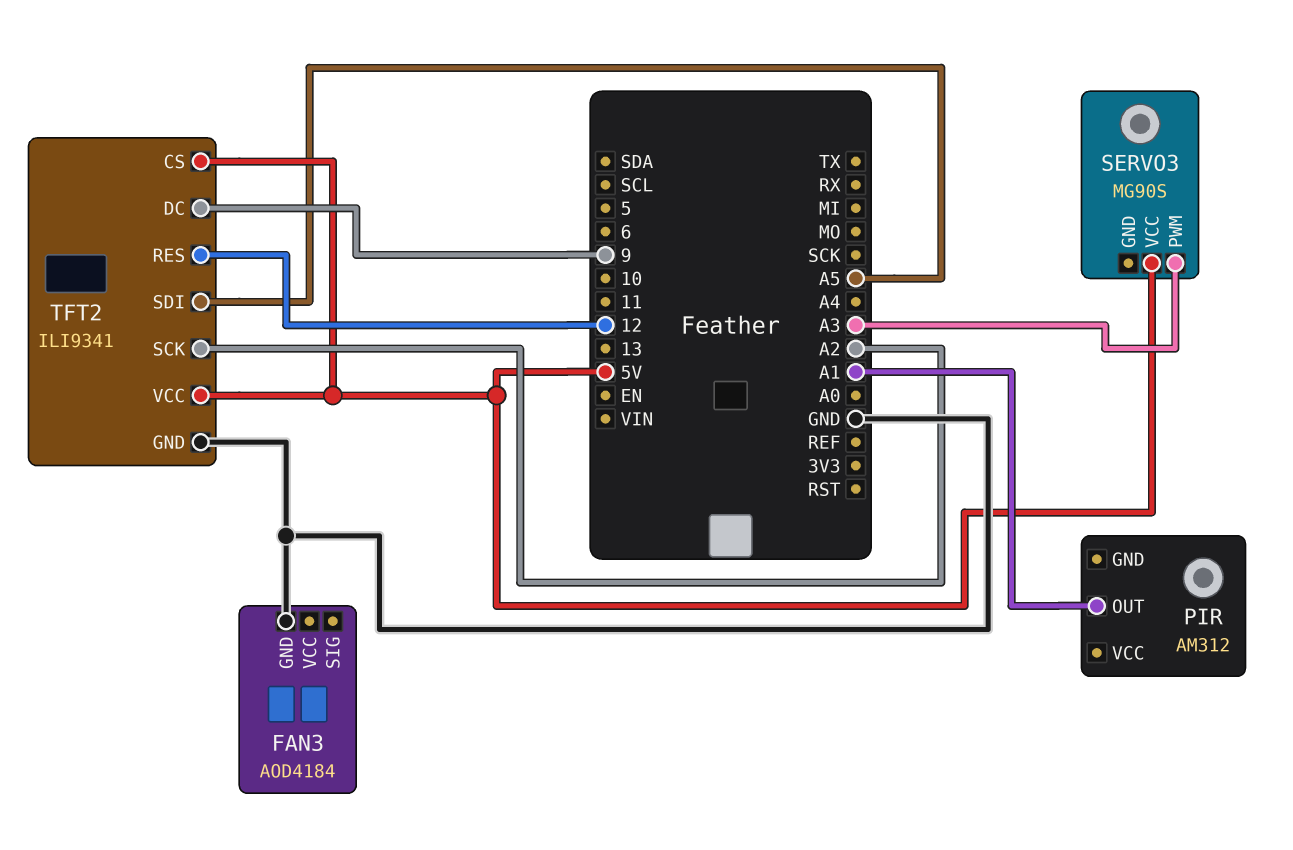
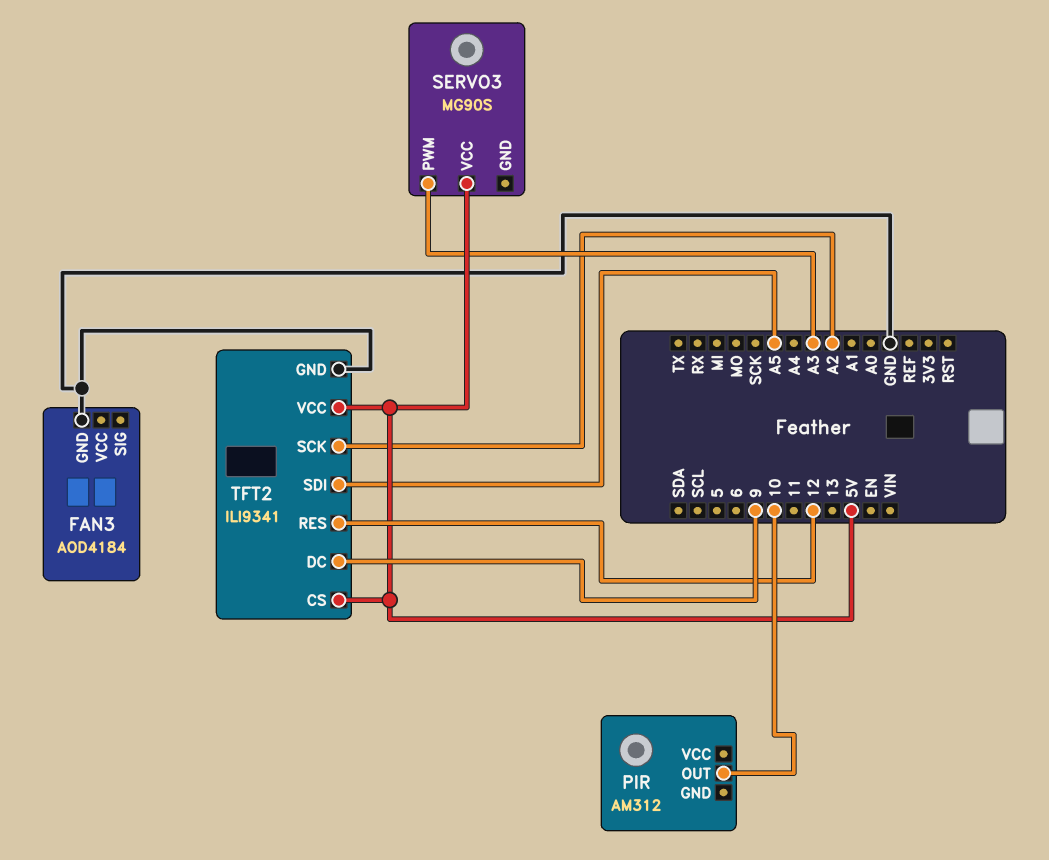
PIR pin OUT: A1 -> 10

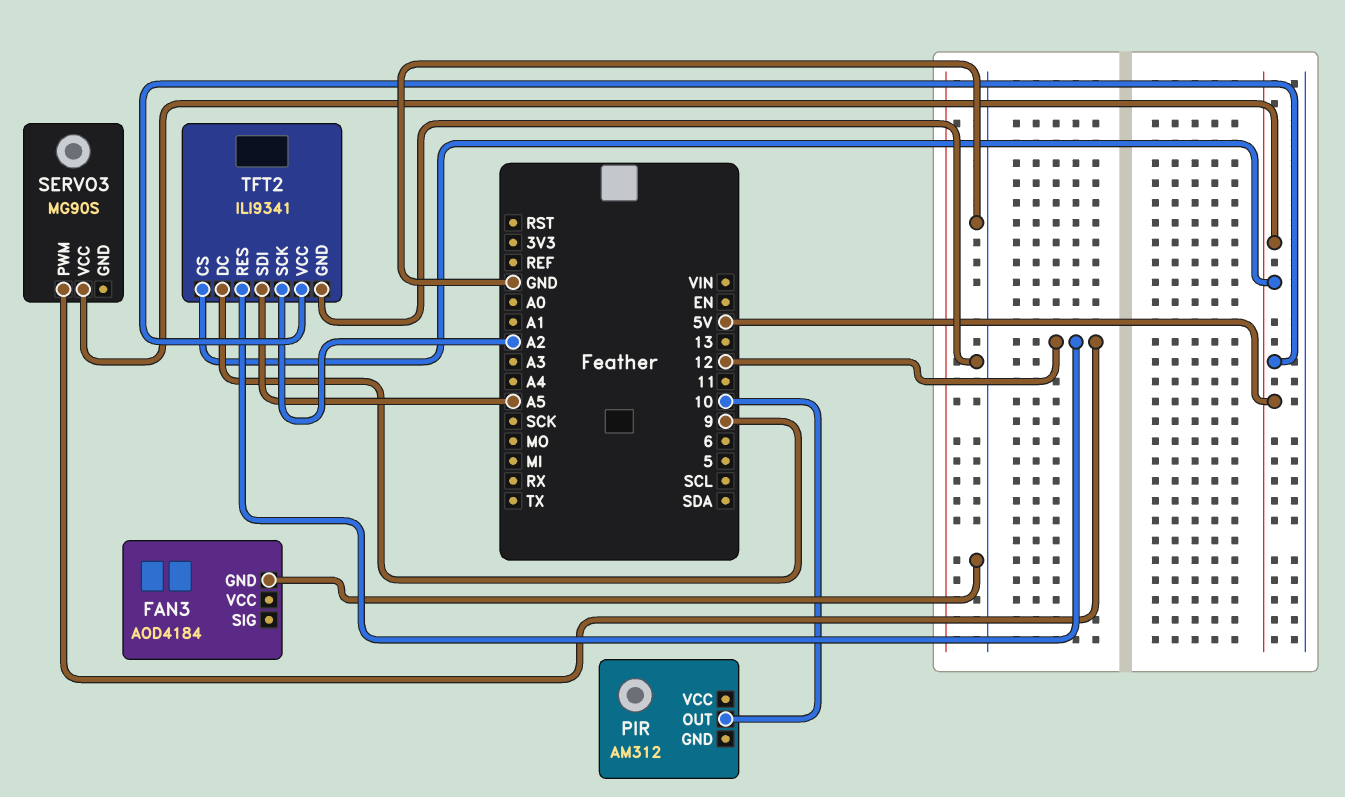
SERVO3 pin PWM: A3 -> 12

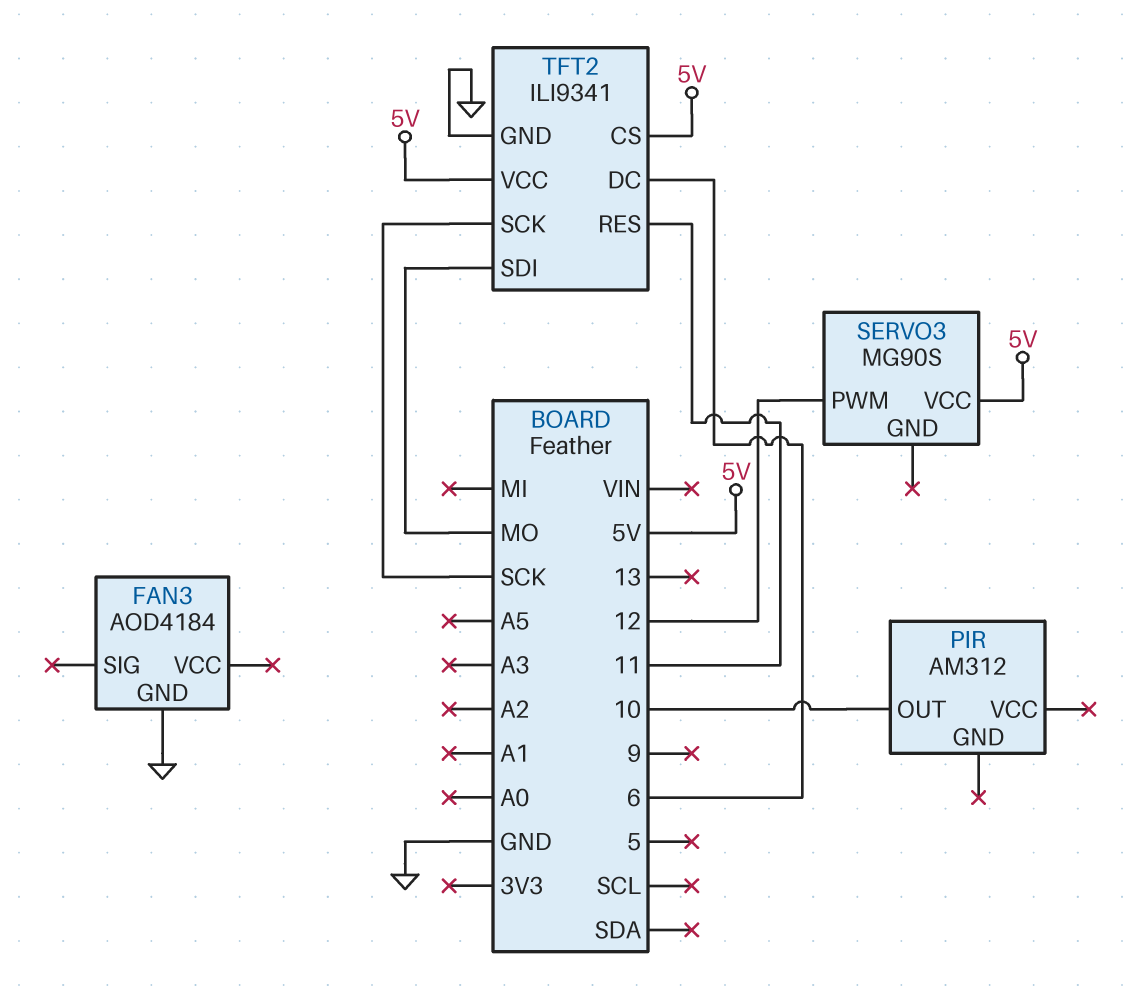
TFT2 pin DC: 9 -> 6
TFT2 pin RES: 12 -> 11
TFT2 pin SCK: A2 -> SCK
TFT2 pin SDI: A5 -> MO

